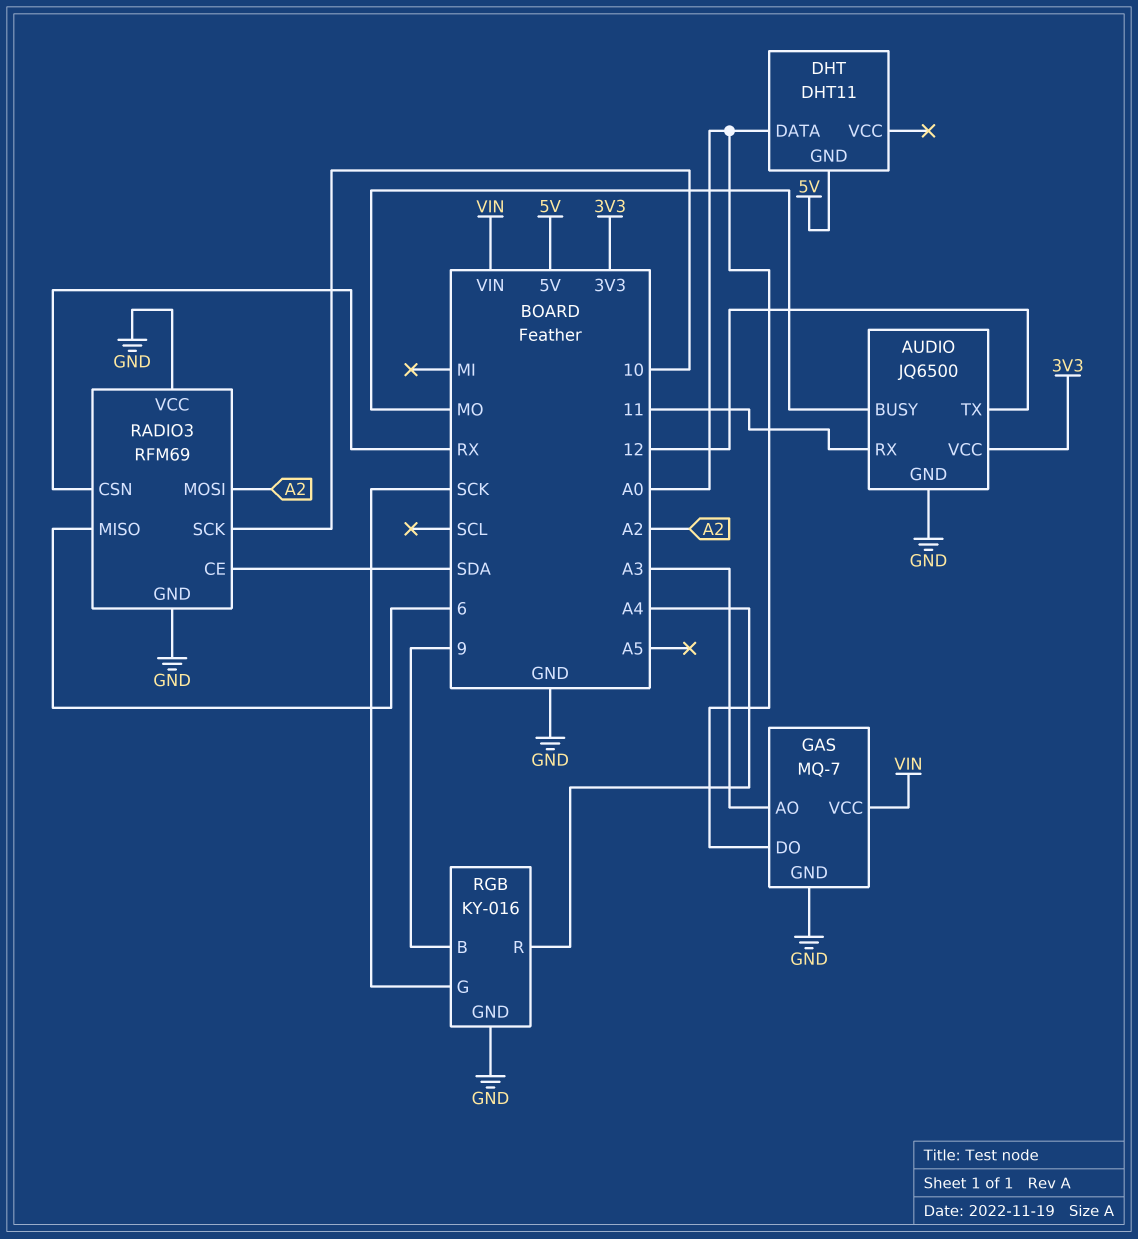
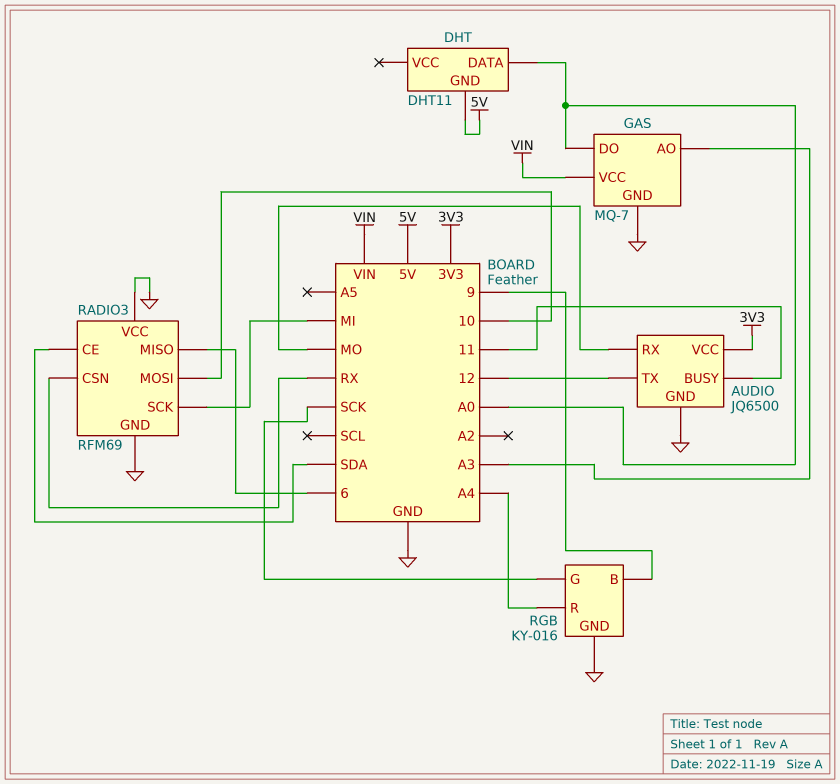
AUDIO pin BUSY: MO -> 11
AUDIO pin RX: 11 -> MO
RADIO3 pin MOSI: A2 -> 10
RADIO3 pin SCK: 10 -> MI

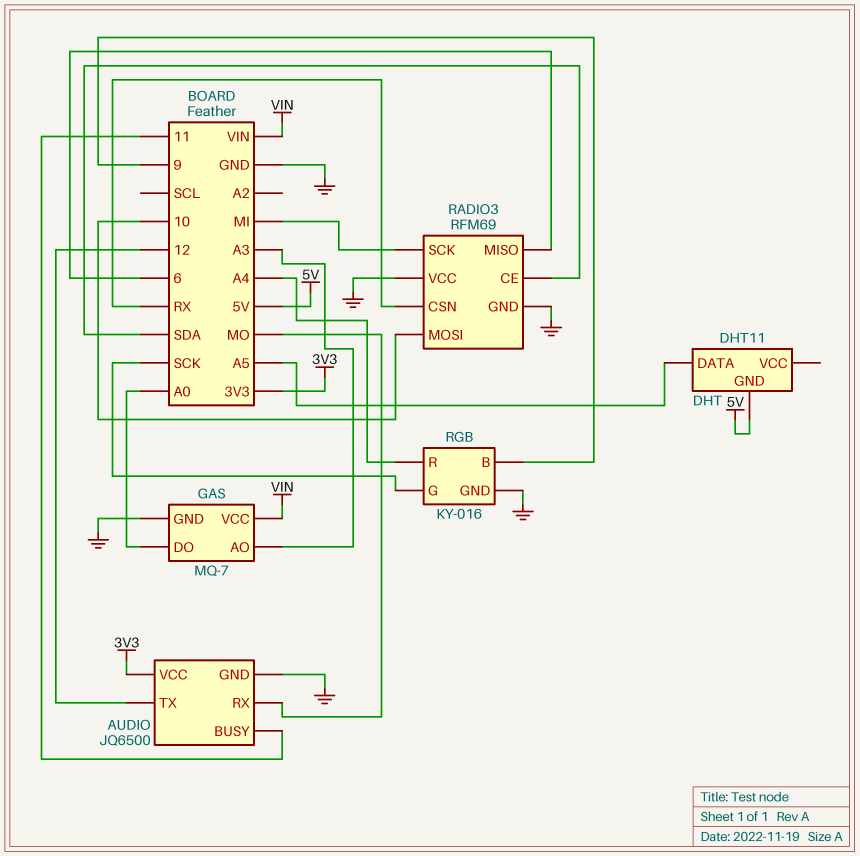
DHT pin DATA: A0 -> A5

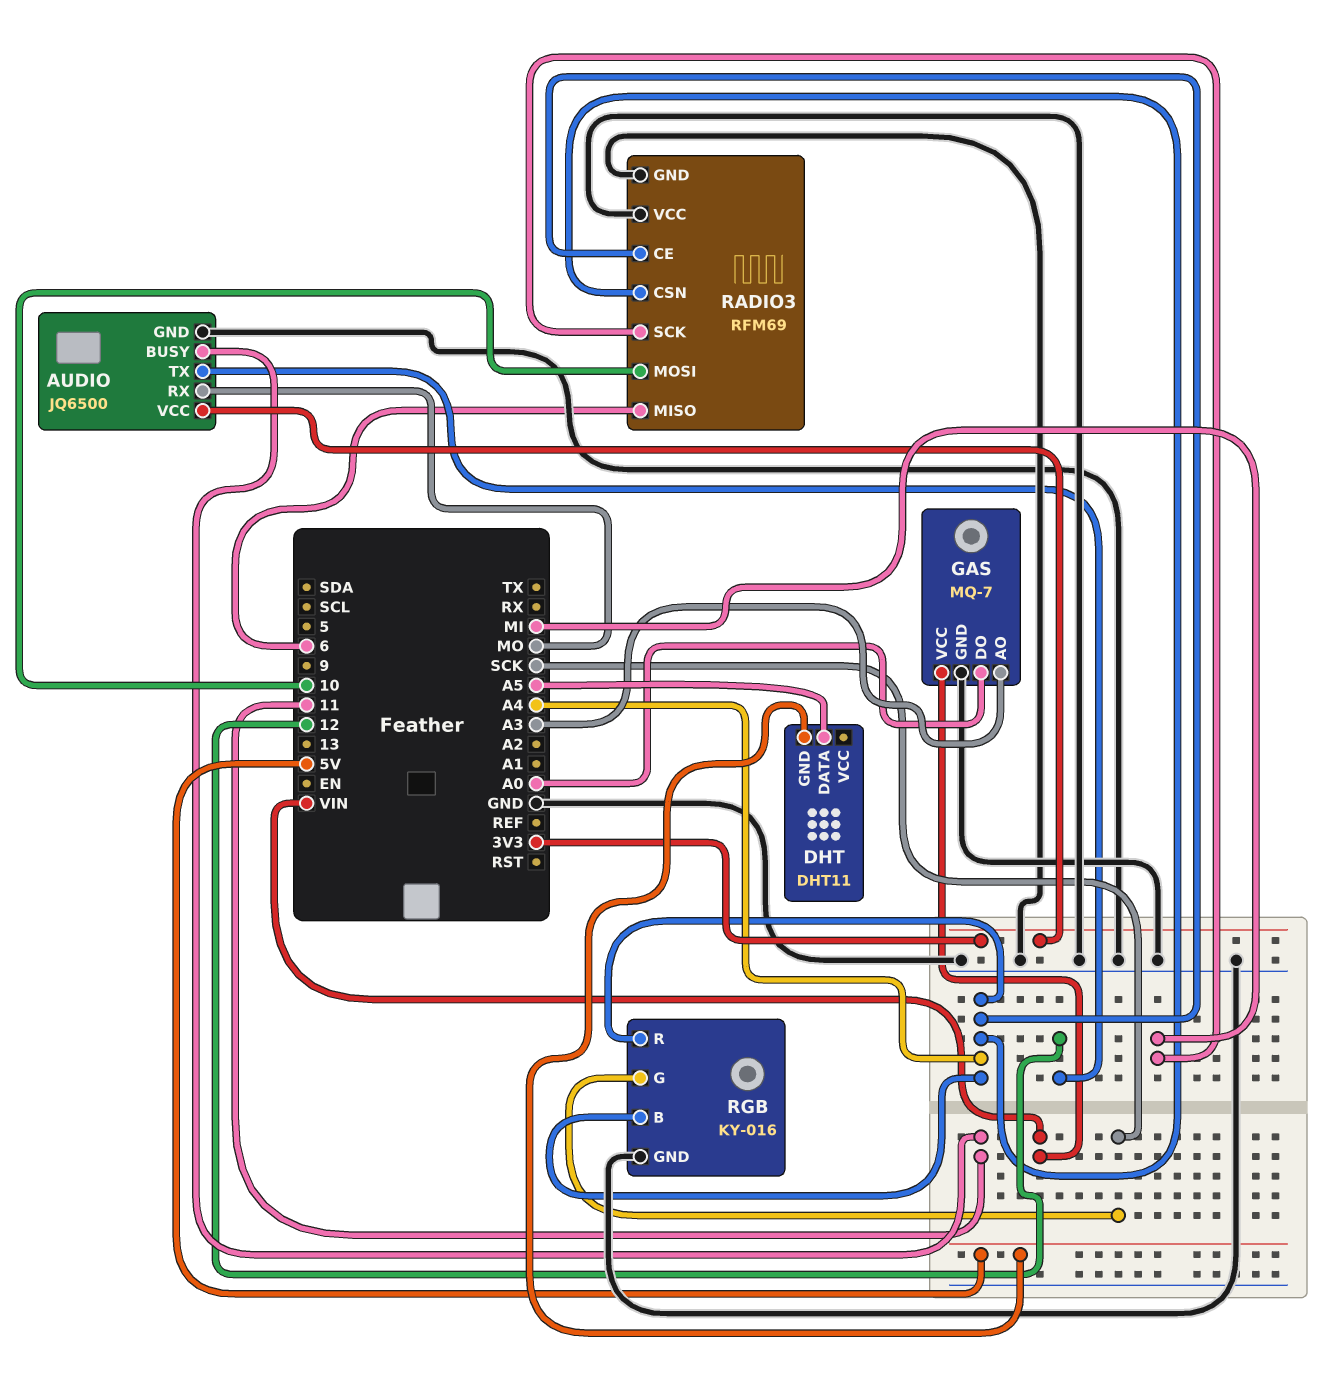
RADIO3 pin CE: SDA -> A4
RADIO3 pin CSN: RX -> A4
RGB pin B: 9 -> A4

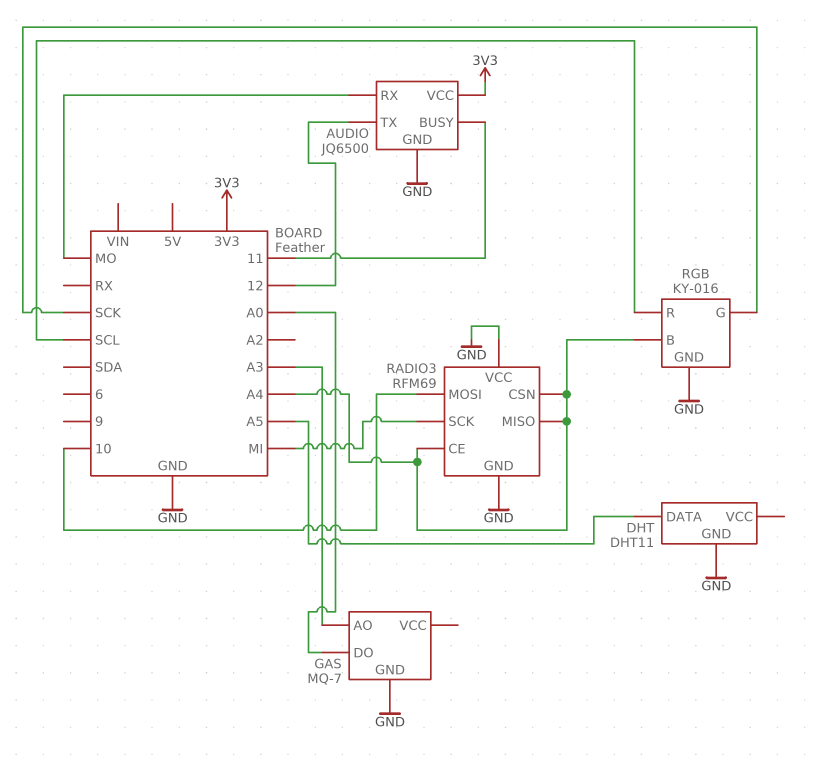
DHT pin GND: 5V -> GND
GAS pin VCC: VIN -> none
RADIO3 pin MISO: 6 -> A4
RGB pin R: A4 -> SCL

